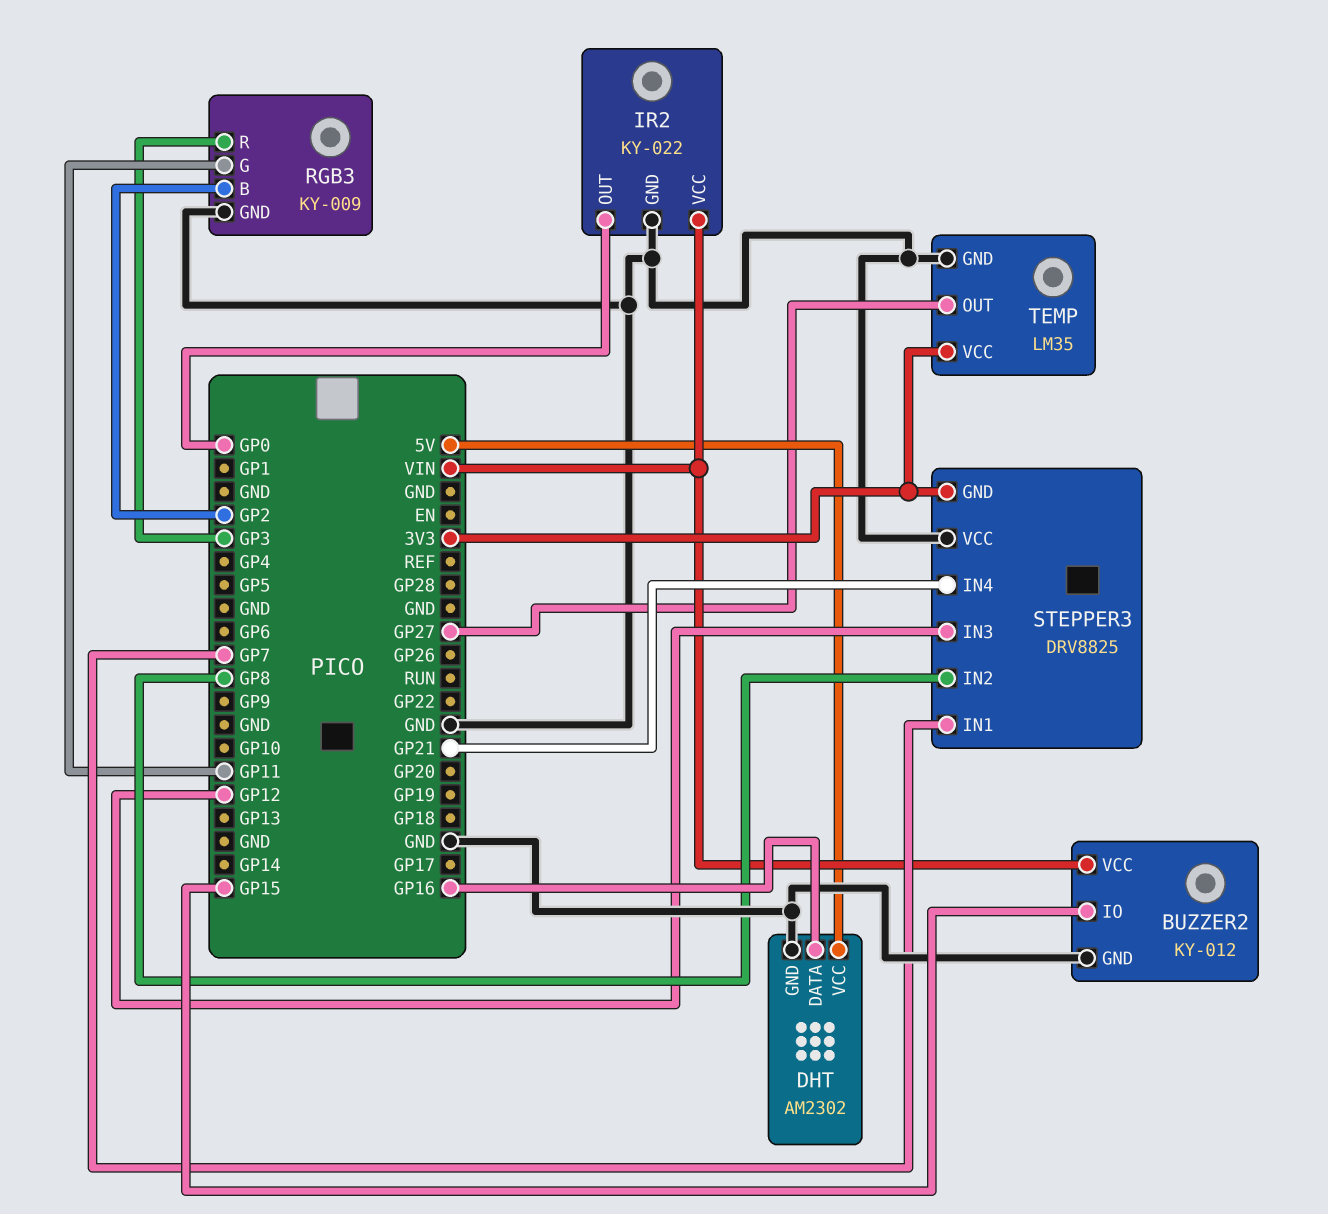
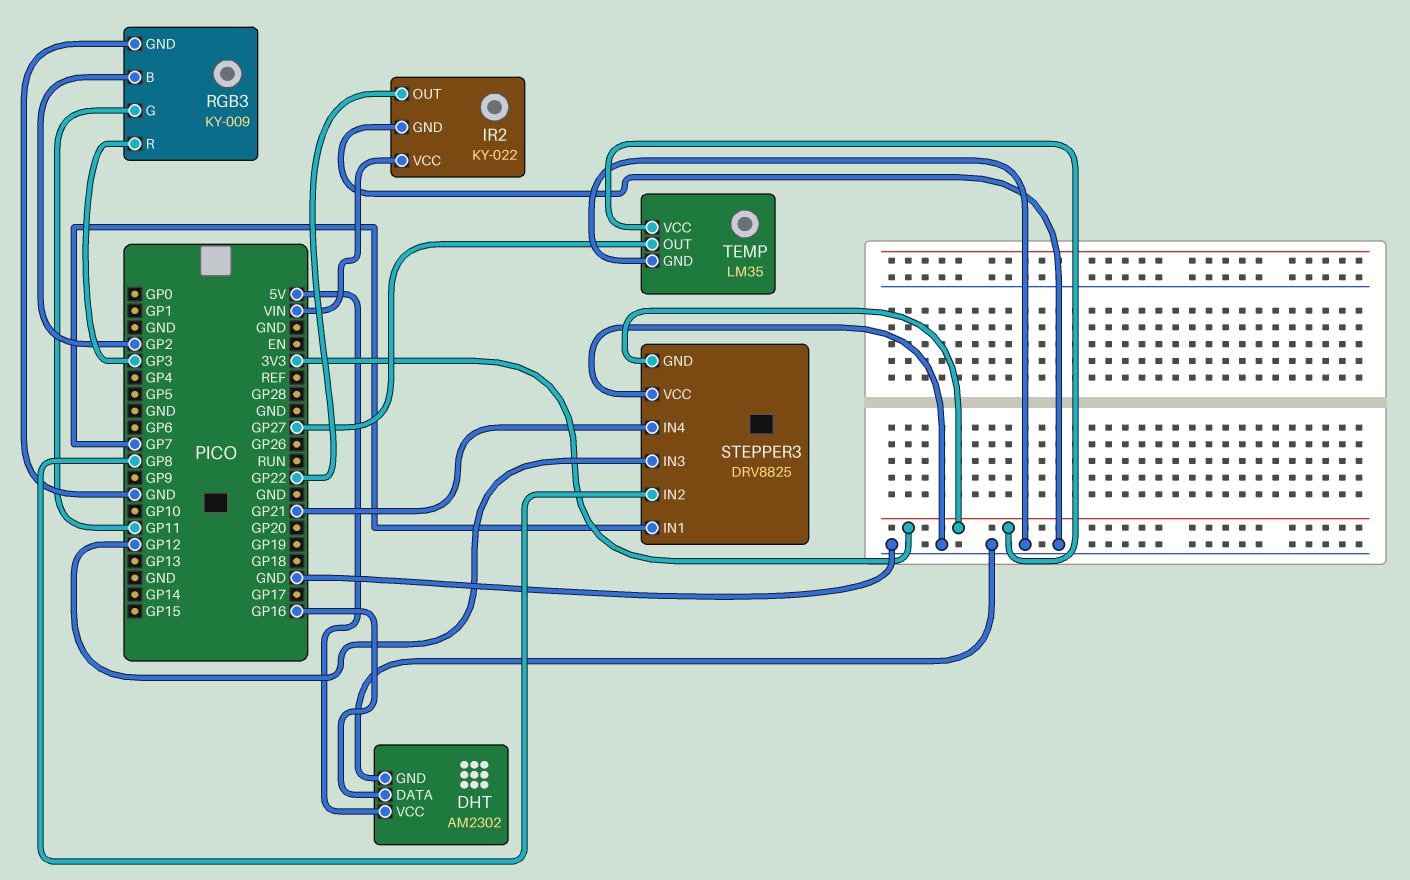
BUZZER2: KY-012 -> none
BUZZER2 pin GND: GND -> none
BUZZER2 pin IO: GP15 -> none
BUZZER2 pin VCC: VIN -> none
IR2 pin OUT: GP0 -> GP22

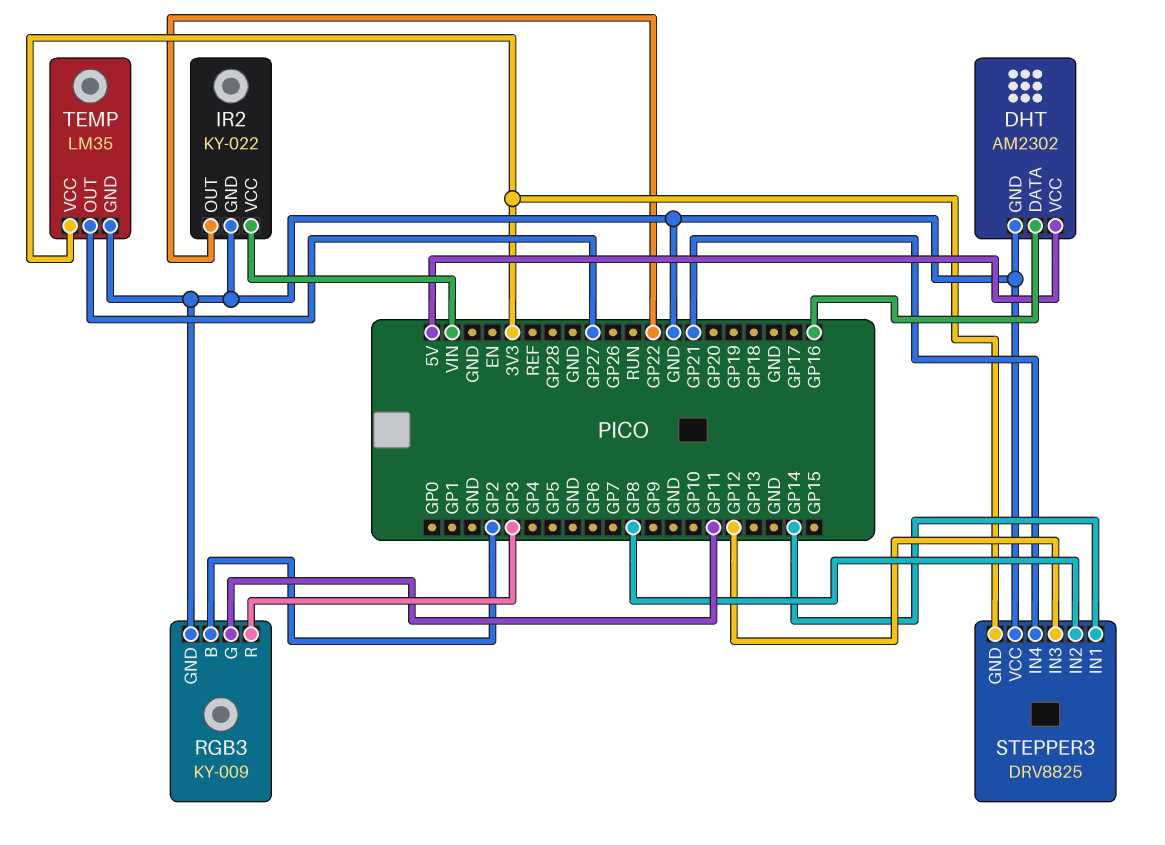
STEPPER3 pin IN1: GP7 -> GP14

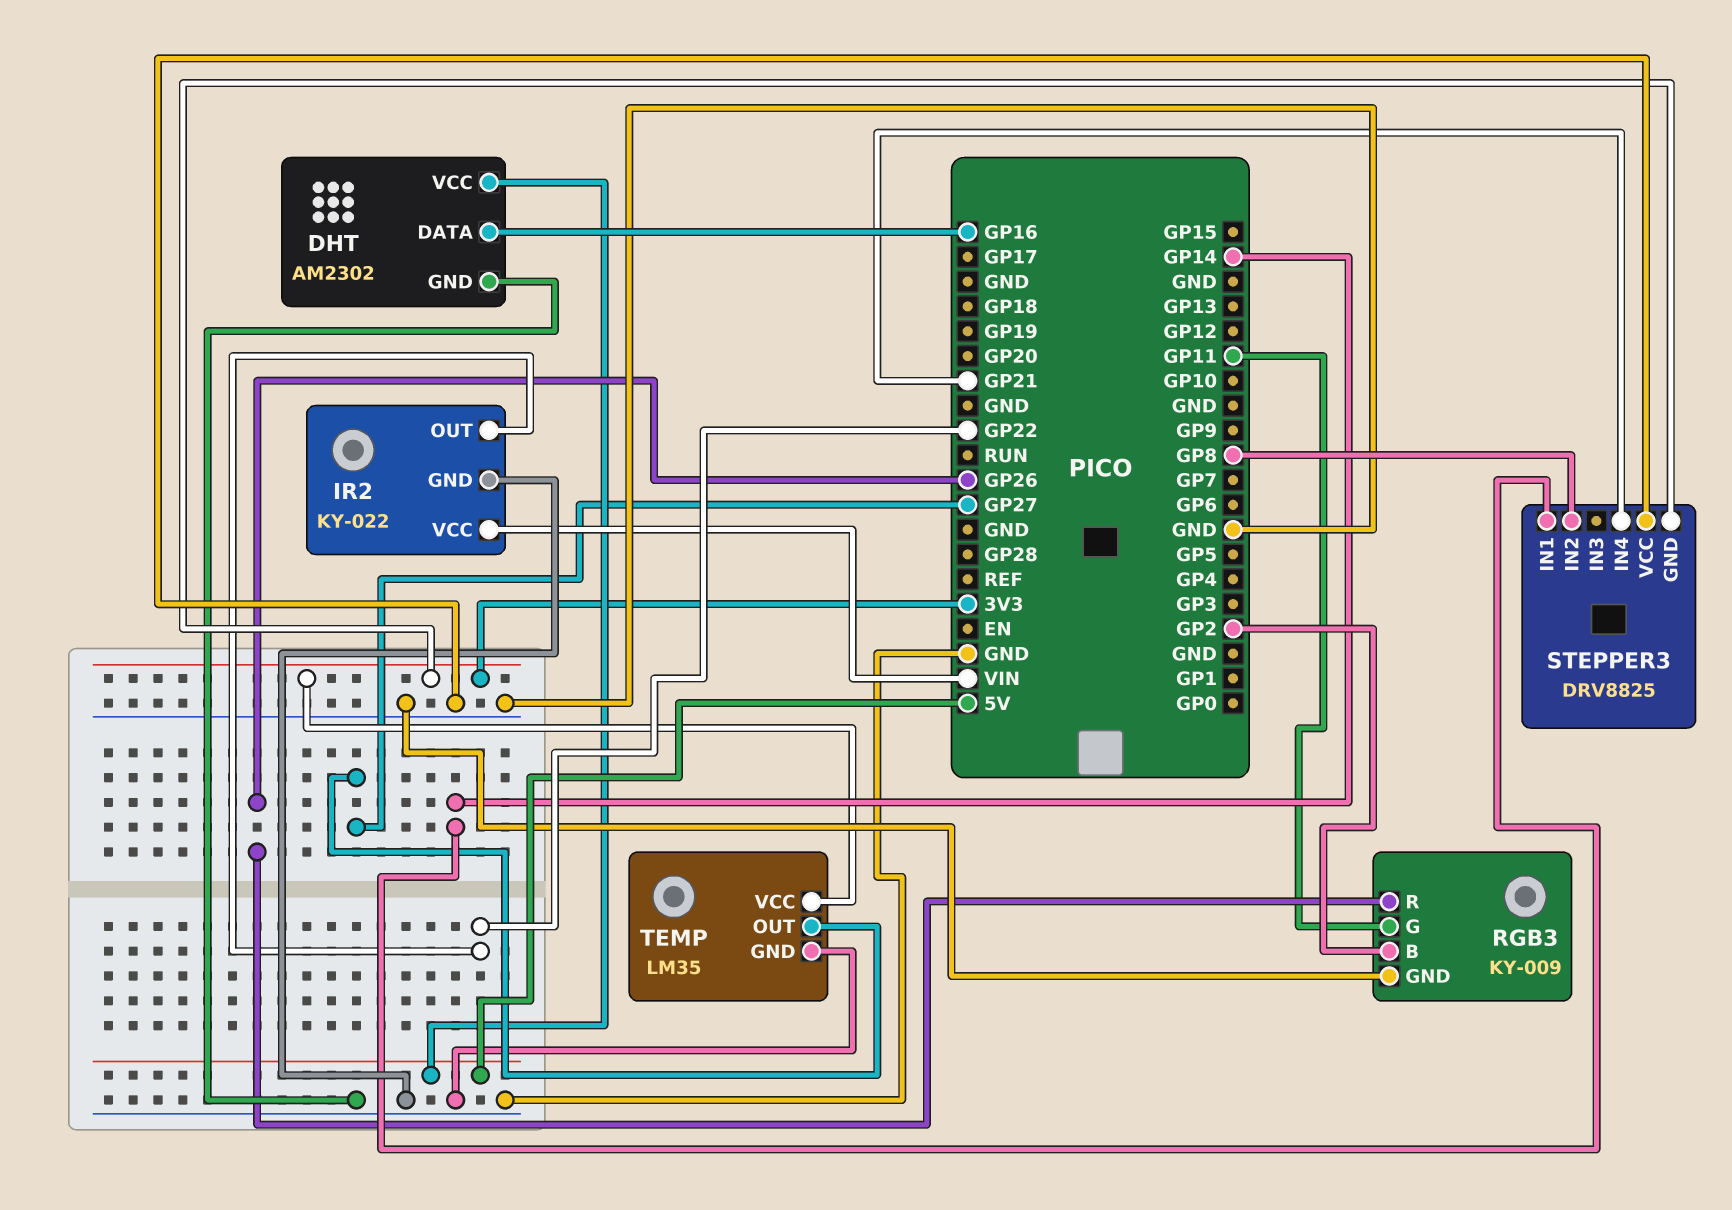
RGB3 pin R: GP3 -> GP26
STEPPER3 pin IN3: GP12 -> none

